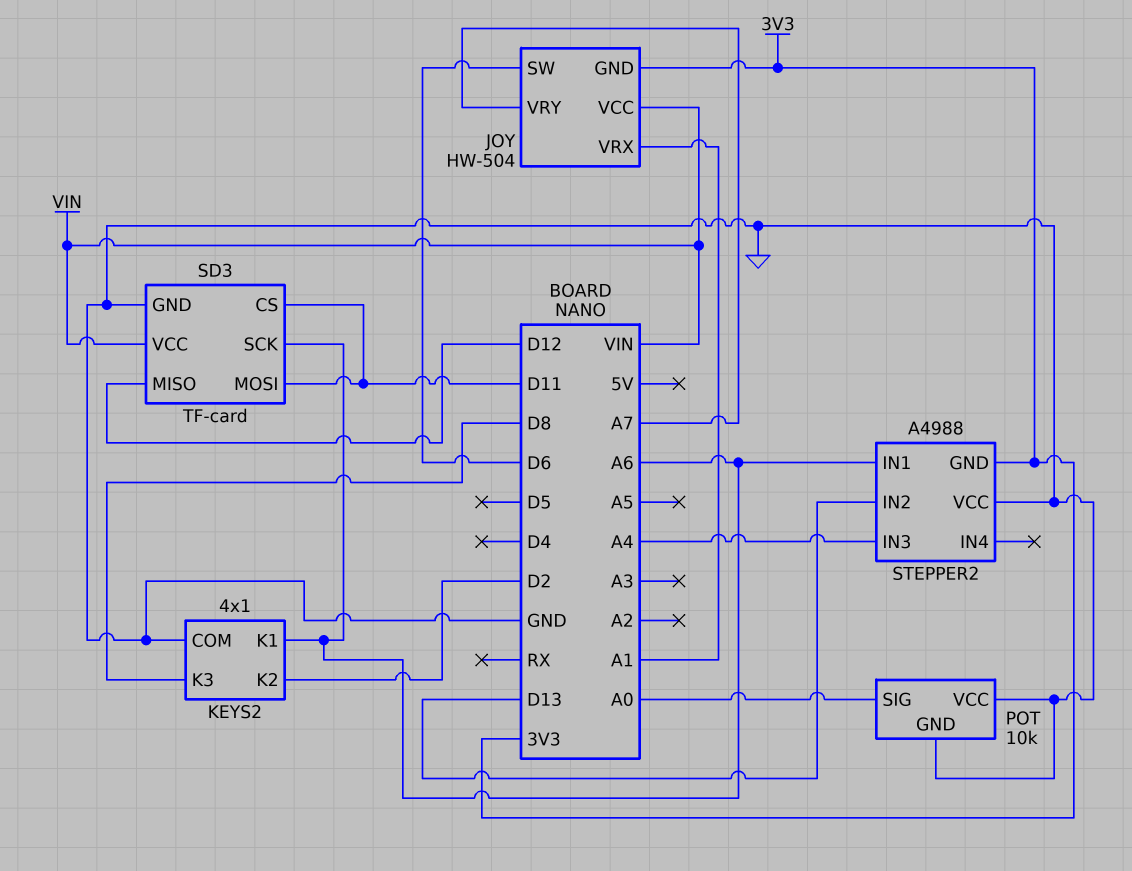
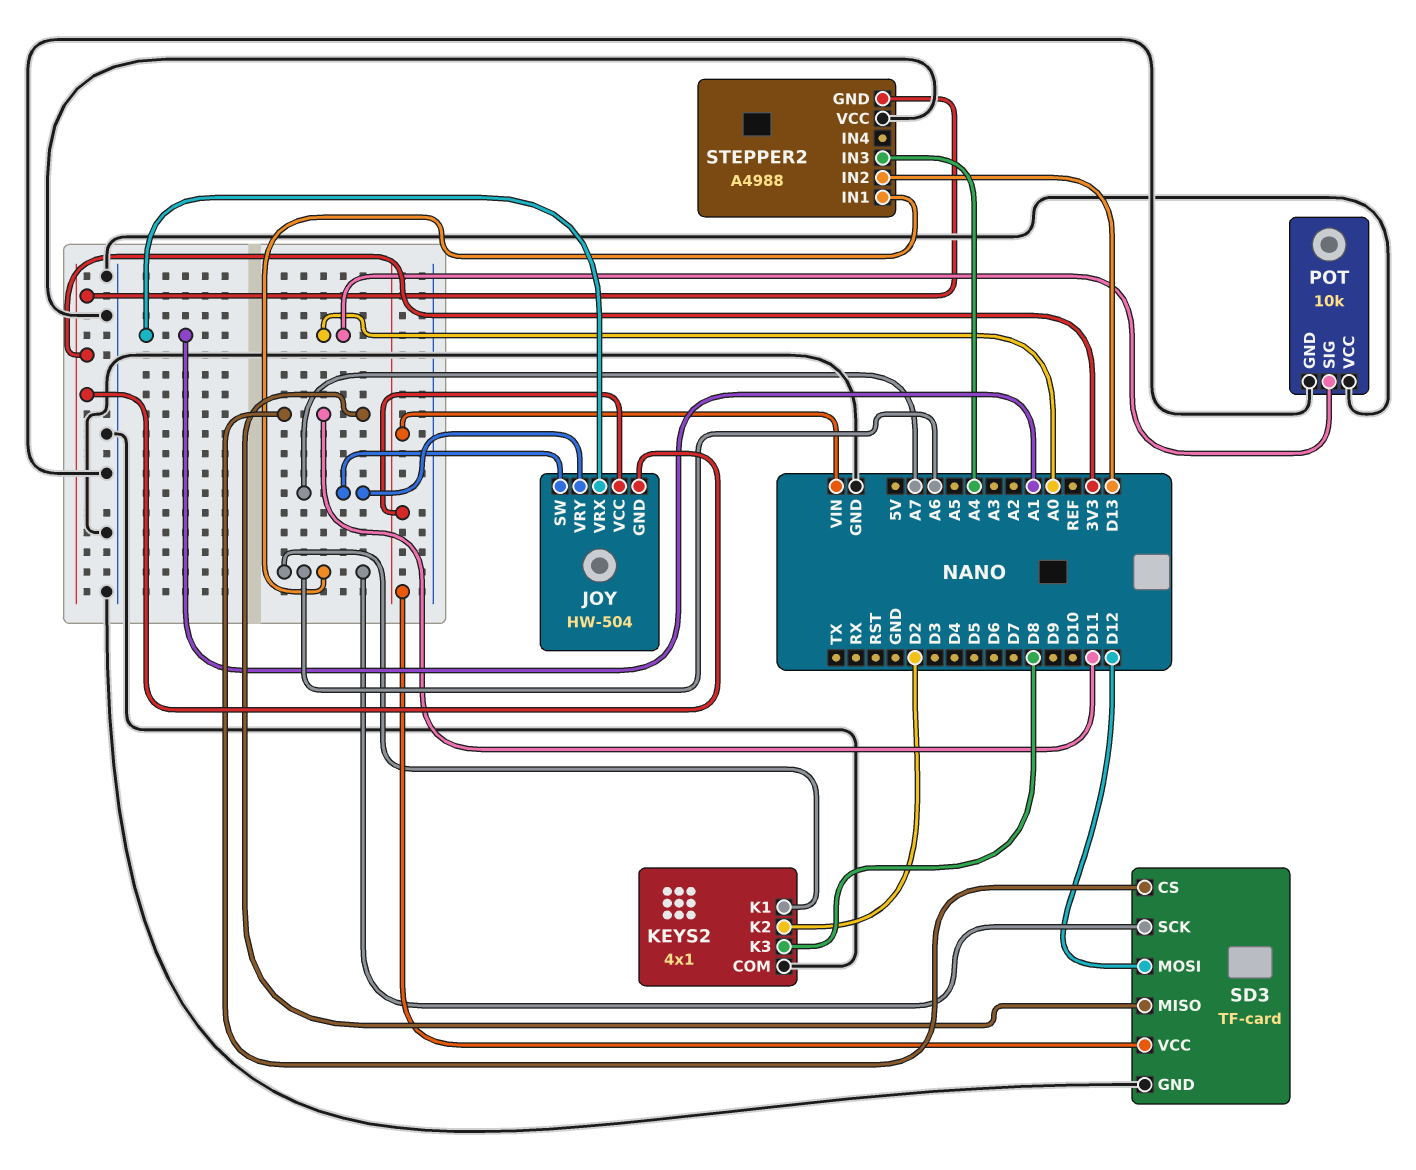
JOY pin SW: D6 -> A7
SD3 pin MISO: D12 -> D11
SD3 pin MOSI: D11 -> D12

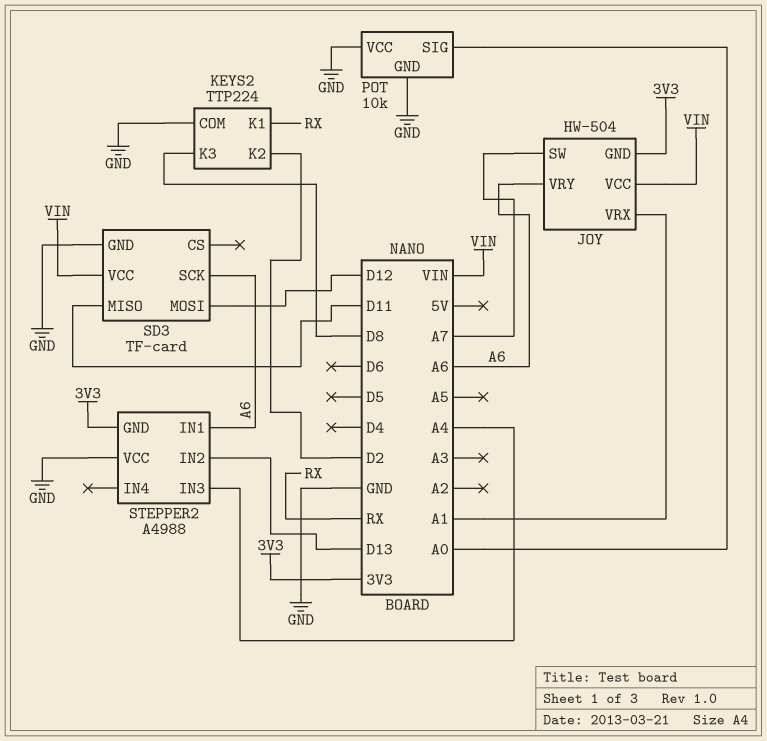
JOY pin VRY: A7 -> A6
KEYS2: 4x1 -> TTP224
KEYS2 pin K1: A6 -> RX
SD3 pin CS: D11 -> none

